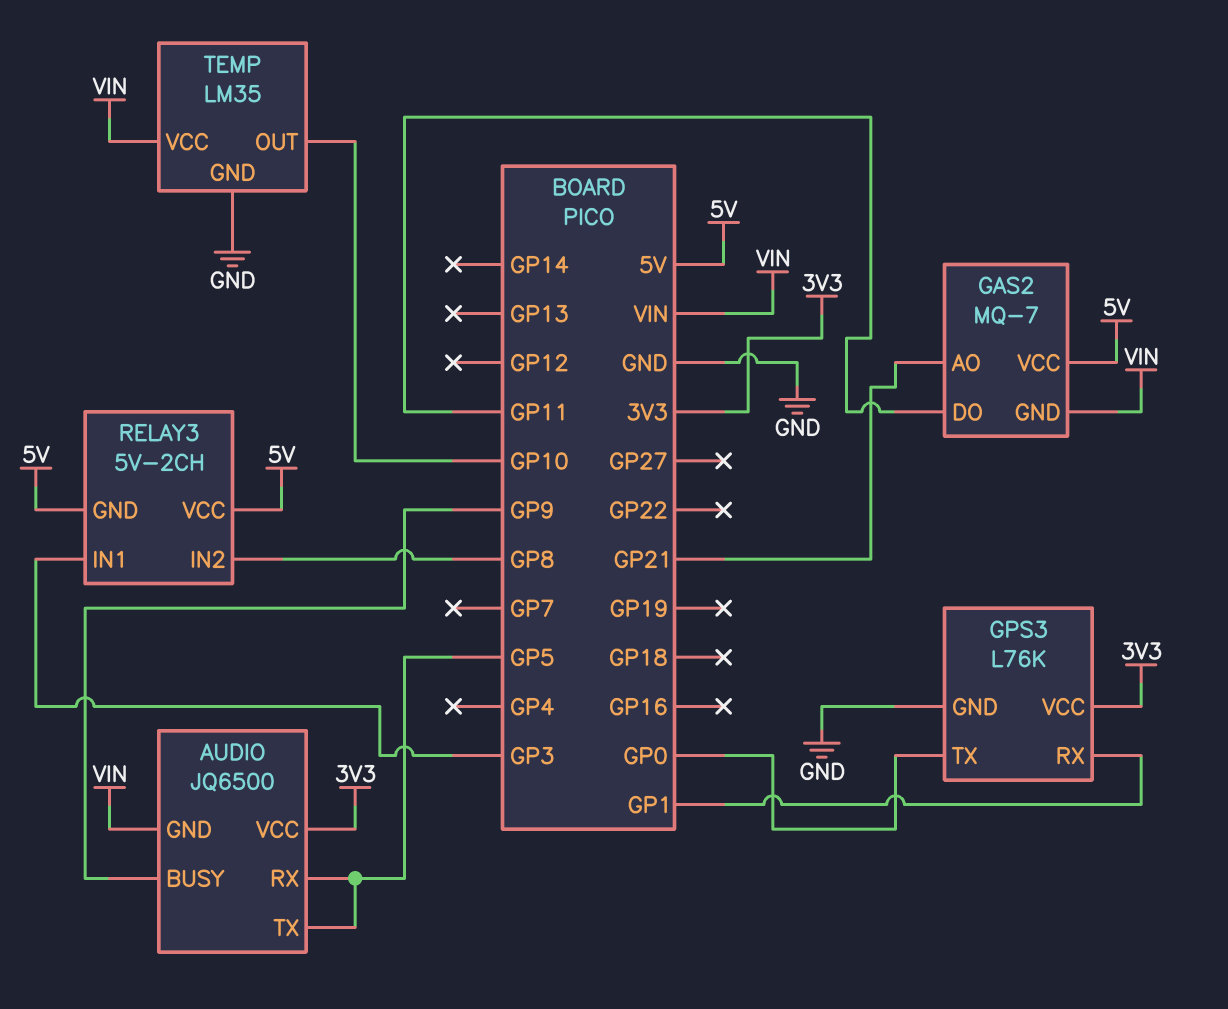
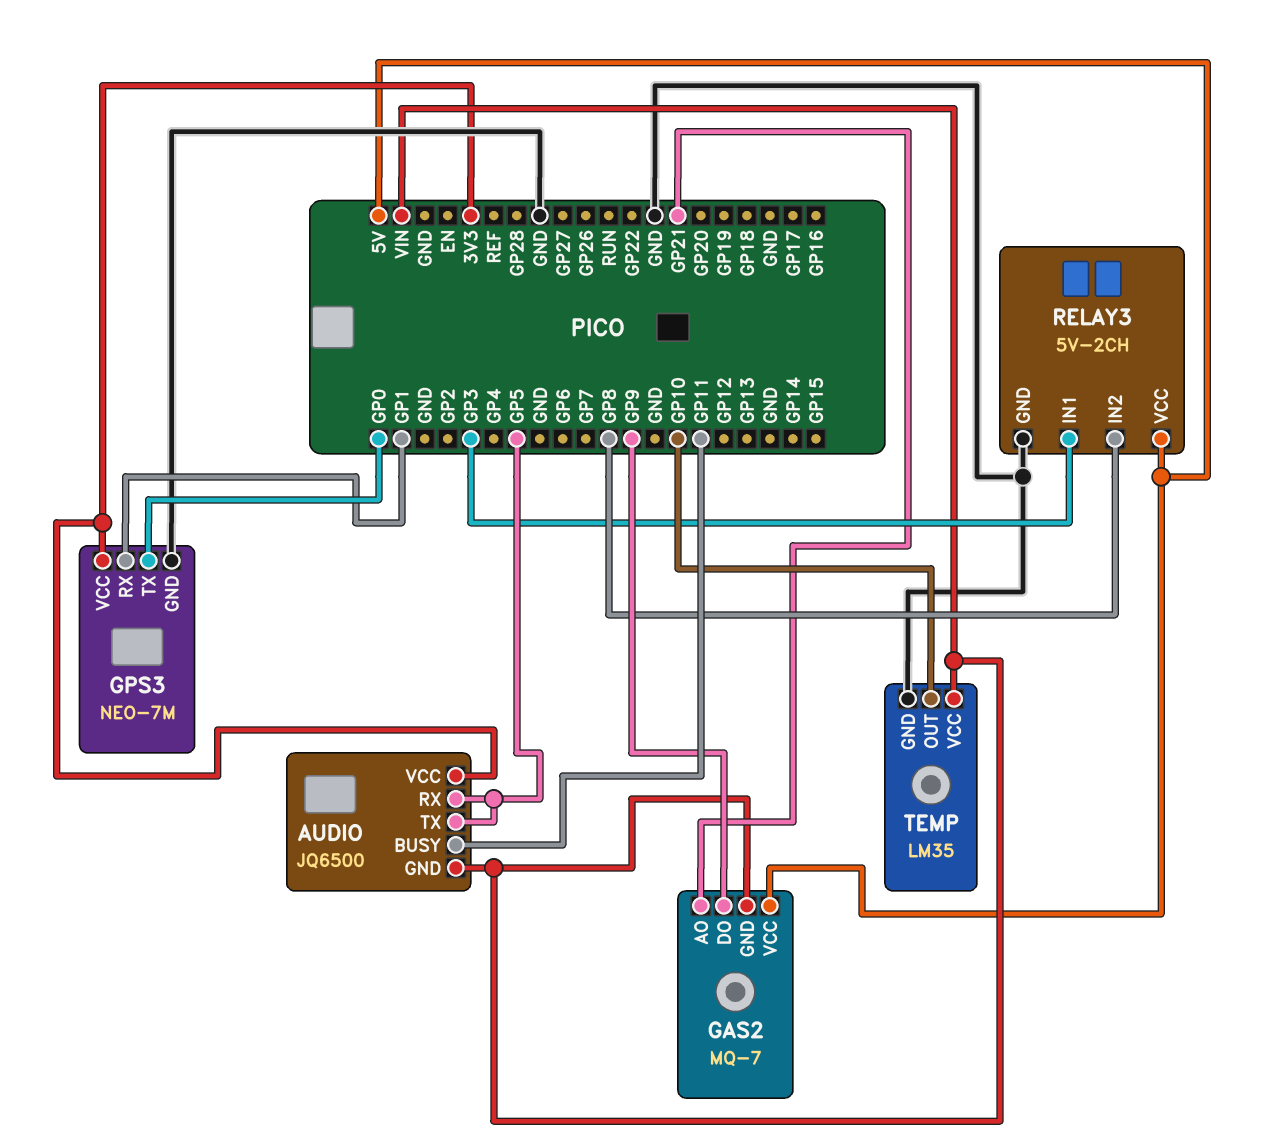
AUDIO pin BUSY: GP9 -> GP11
GAS2 pin DO: GP11 -> GP9
GPS3: L76K -> NEO-7M
RELAY3 pin GND: 5V -> GND

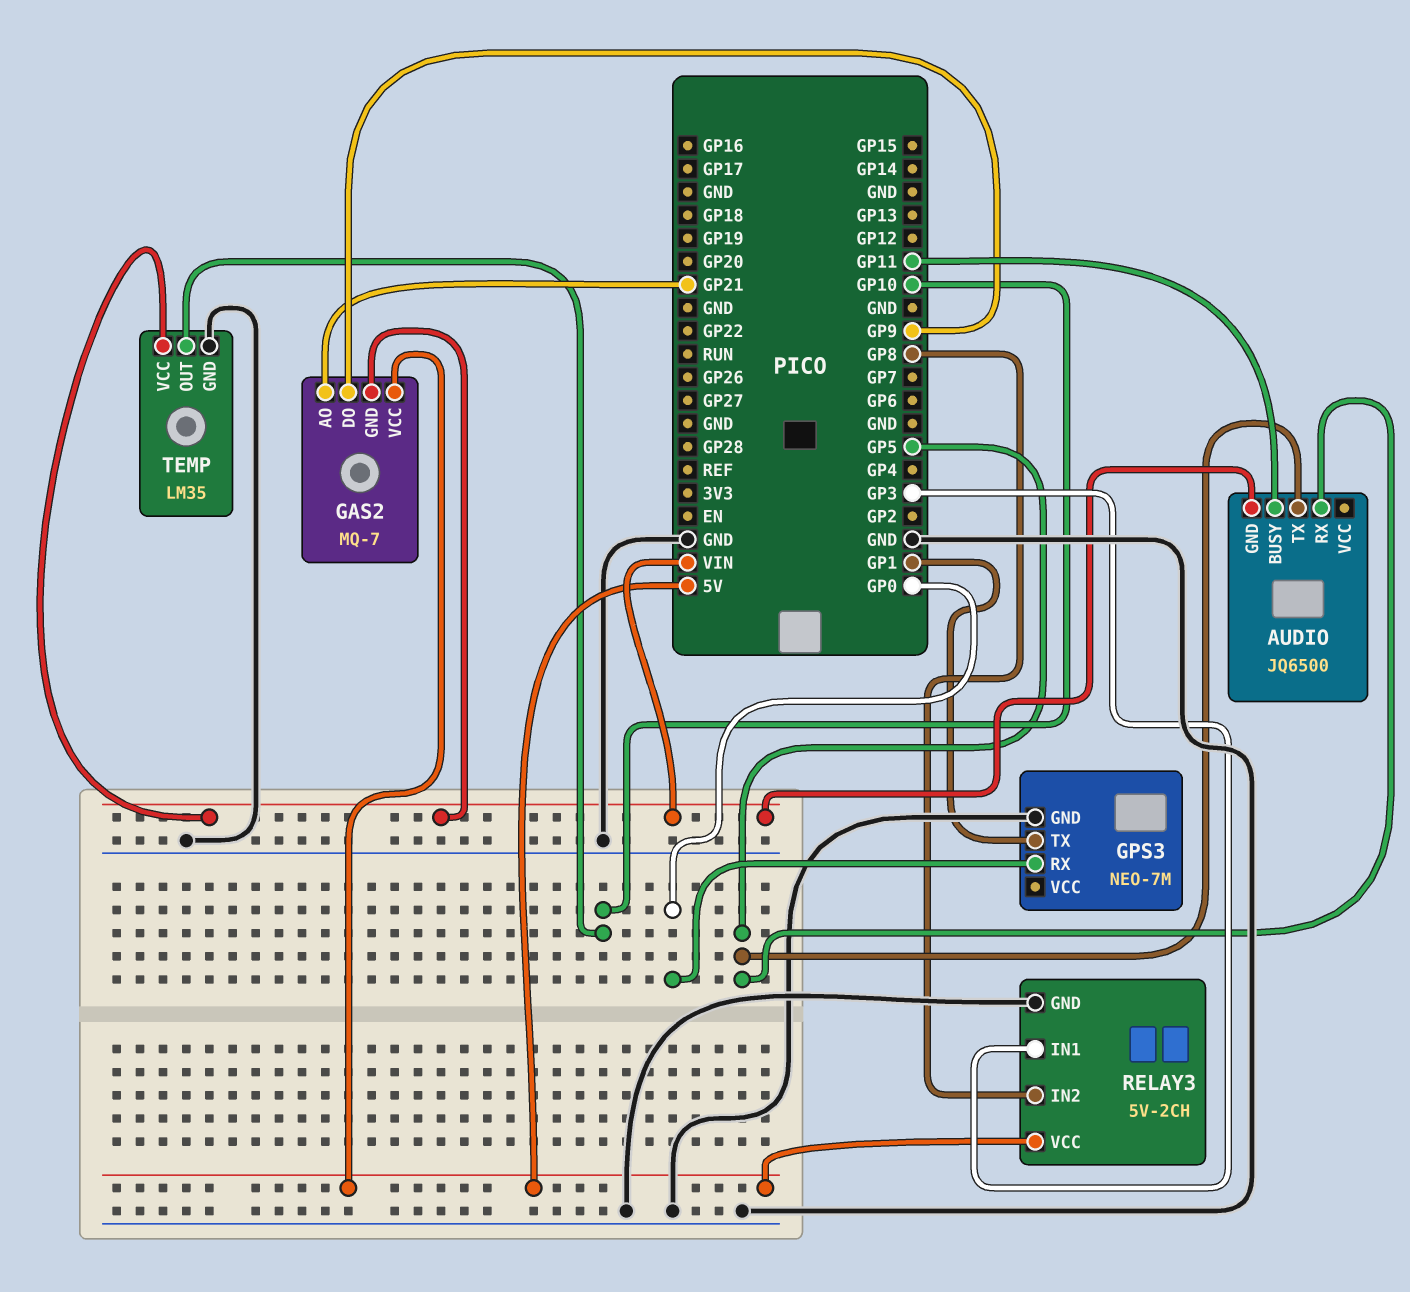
AUDIO pin VCC: 3V3 -> none
GPS3 pin RX: GP1 -> GP0
GPS3 pin TX: GP0 -> GP1
GPS3 pin VCC: 3V3 -> none

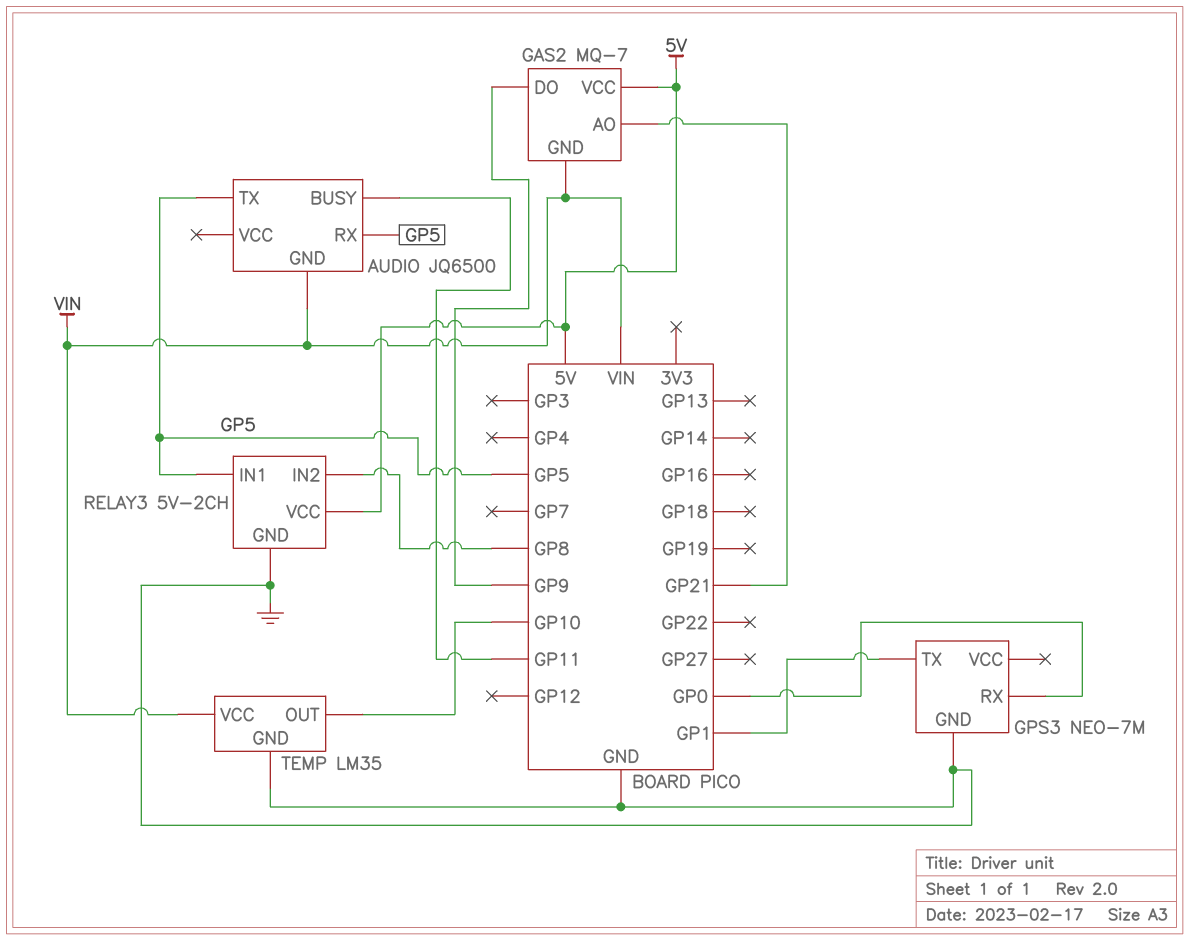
RELAY3 pin IN1: GP3 -> GP5

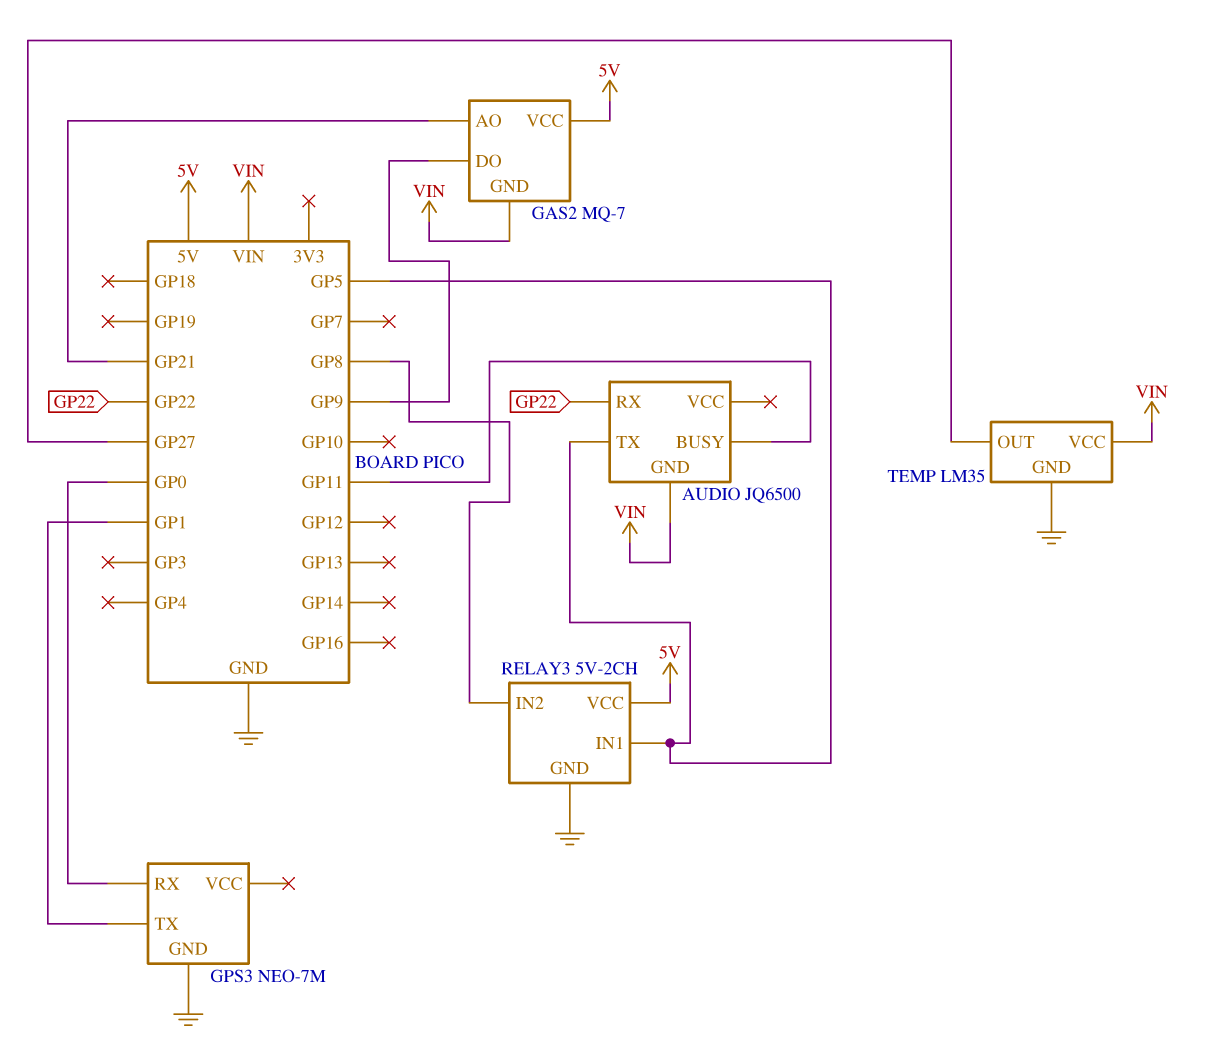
AUDIO pin RX: GP5 -> GP22
TEMP pin OUT: GP10 -> GP27

